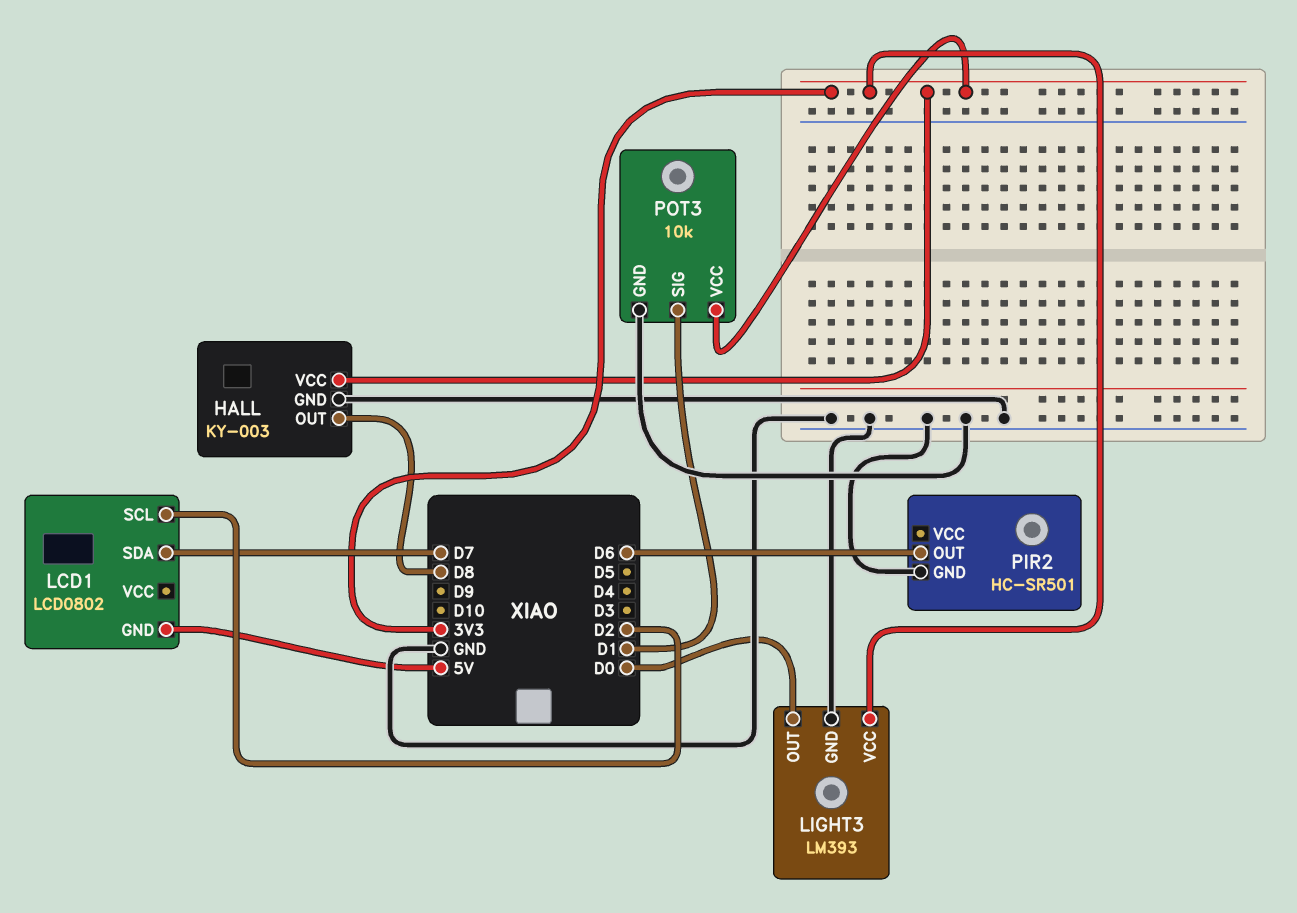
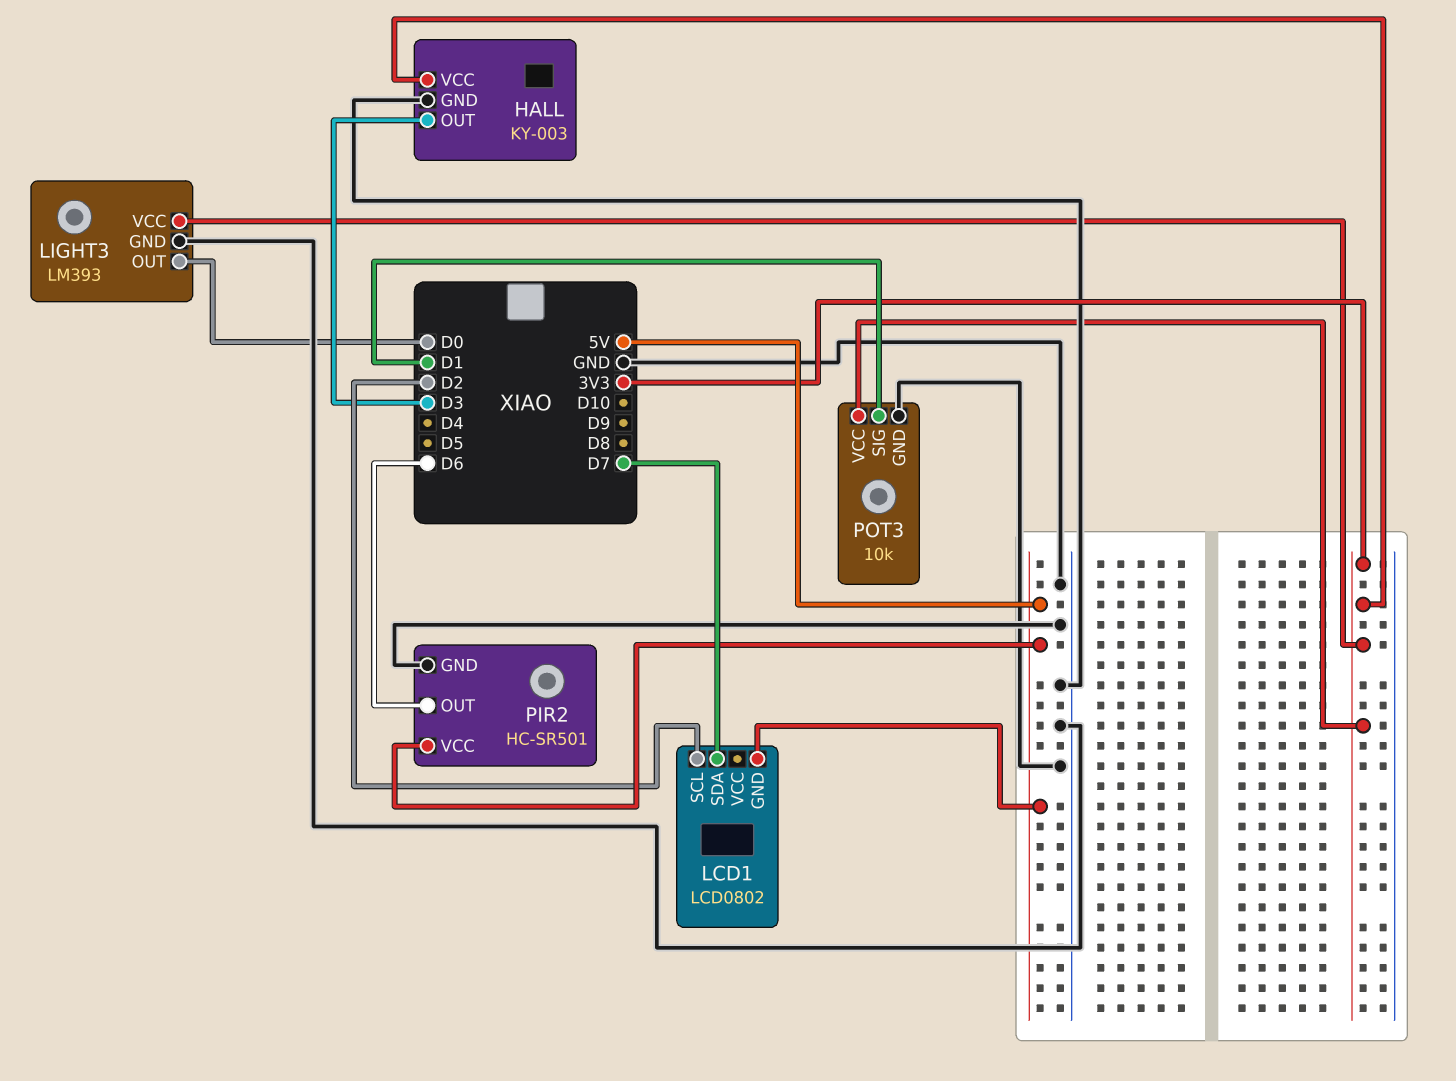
HALL pin OUT: D8 -> D3
PIR2 pin VCC: none -> 5V

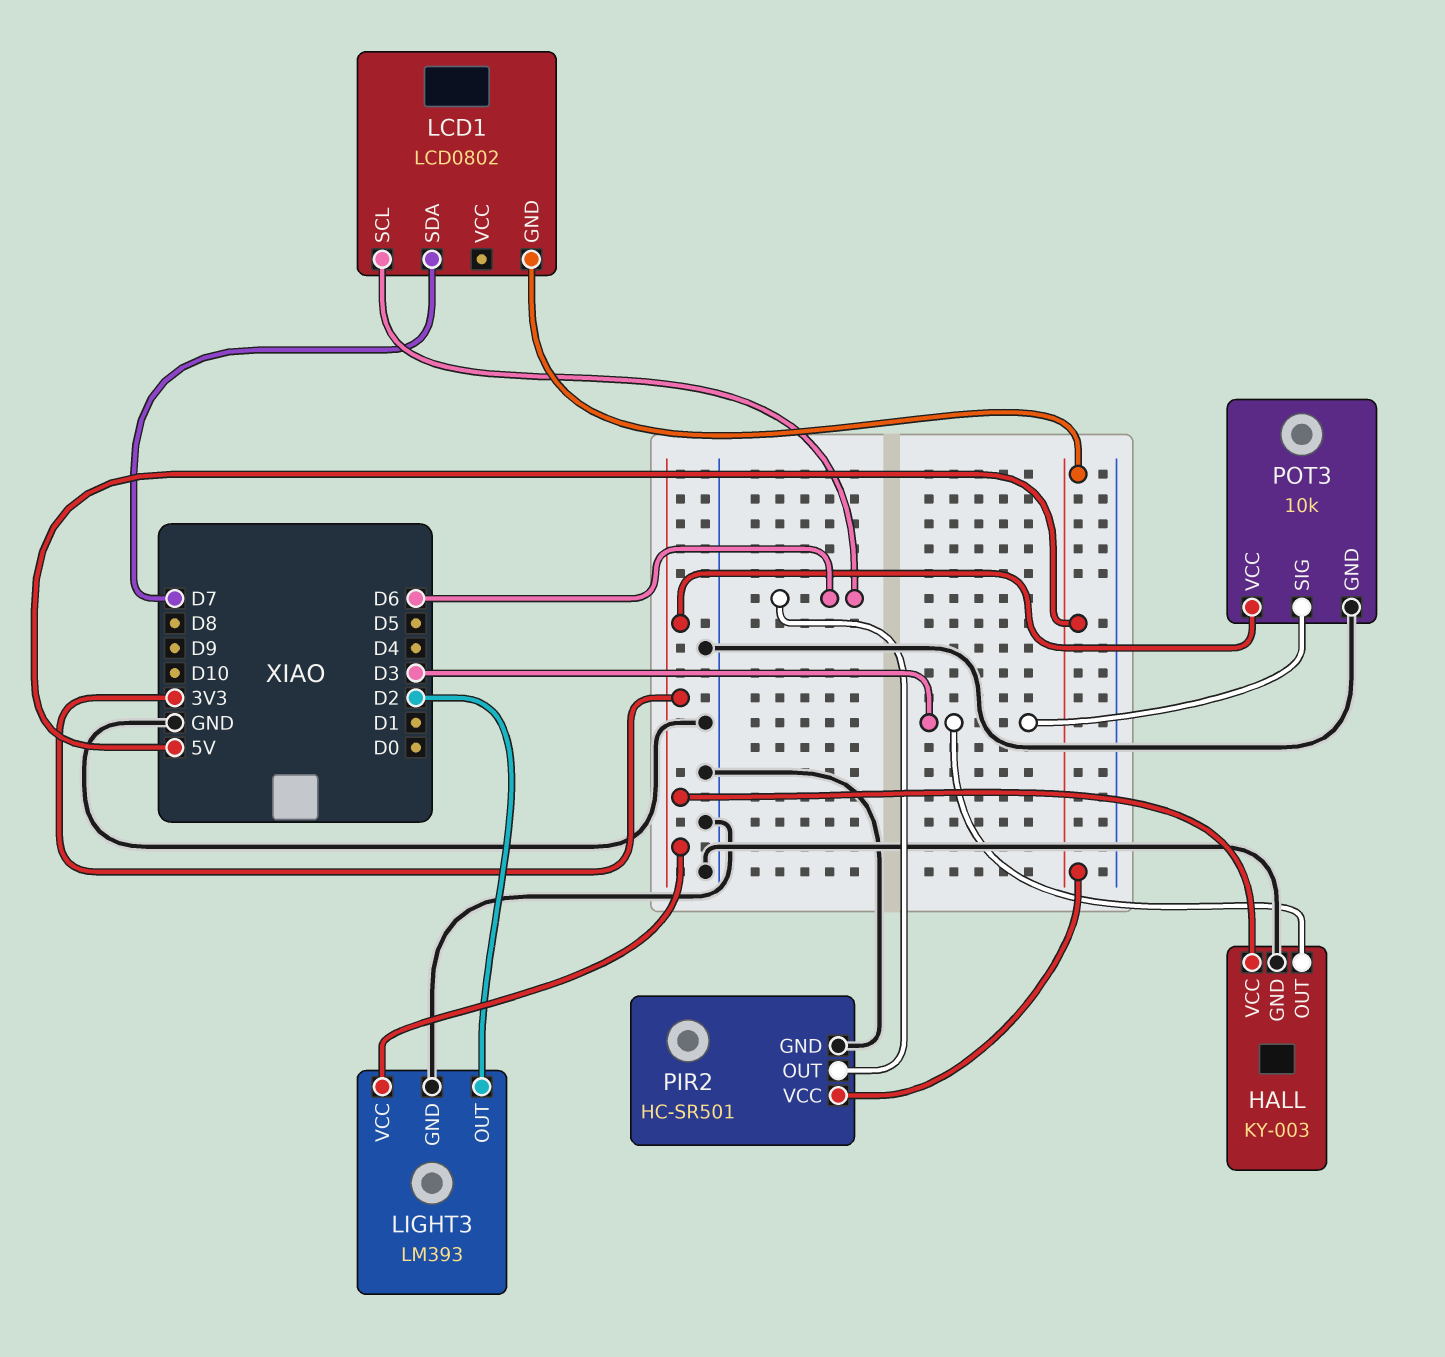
LCD1 pin SCL: D2 -> D6
LIGHT3 pin OUT: D0 -> D2
POT3 pin SIG: D1 -> D3

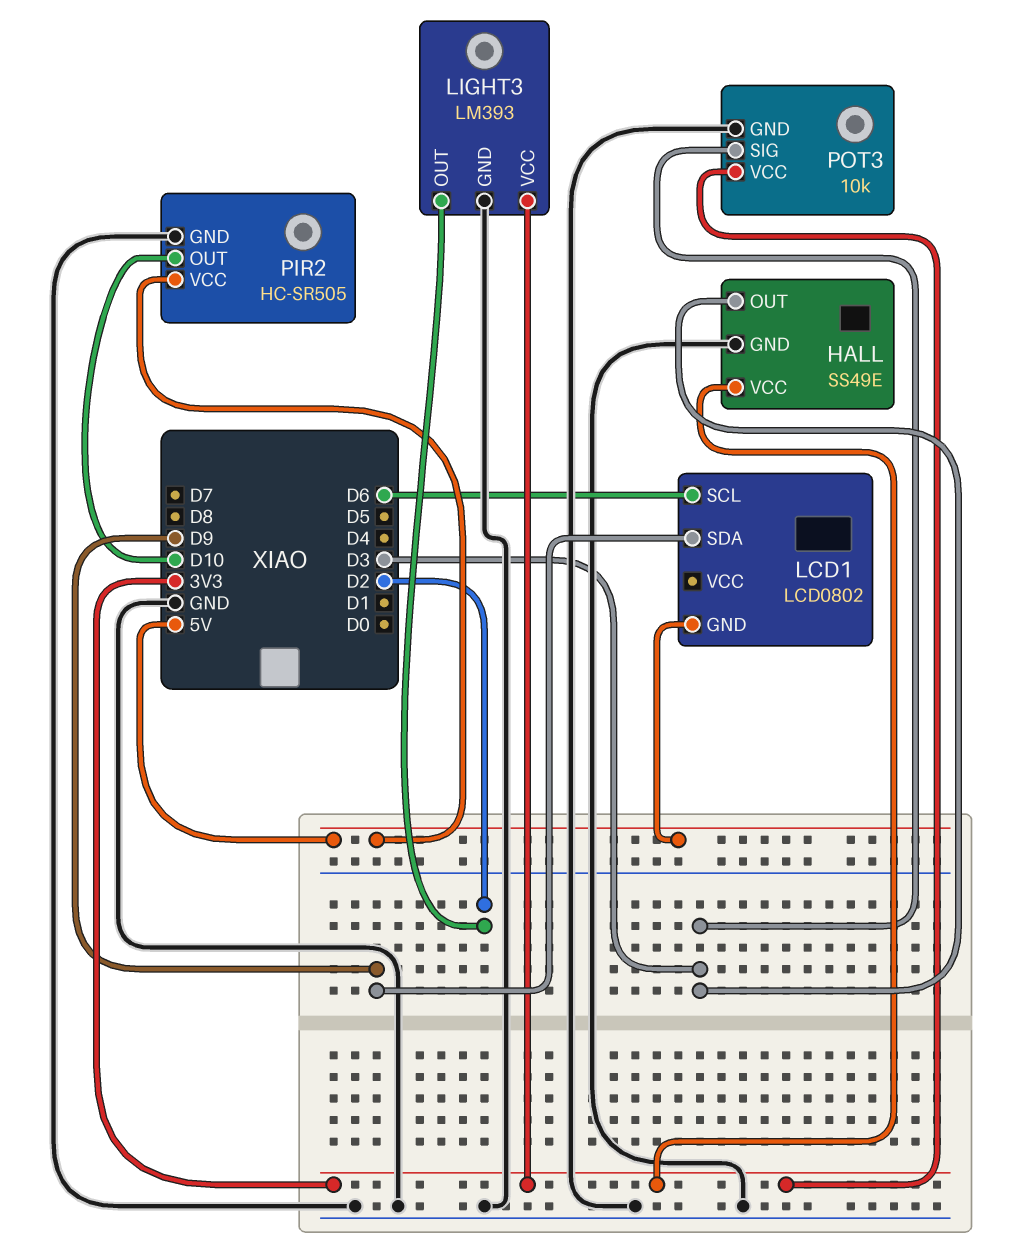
HALL: KY-003 -> SS49E
LCD1 pin SDA: D7 -> D9
PIR2: HC-SR501 -> HC-SR505
PIR2 pin OUT: D6 -> D10

